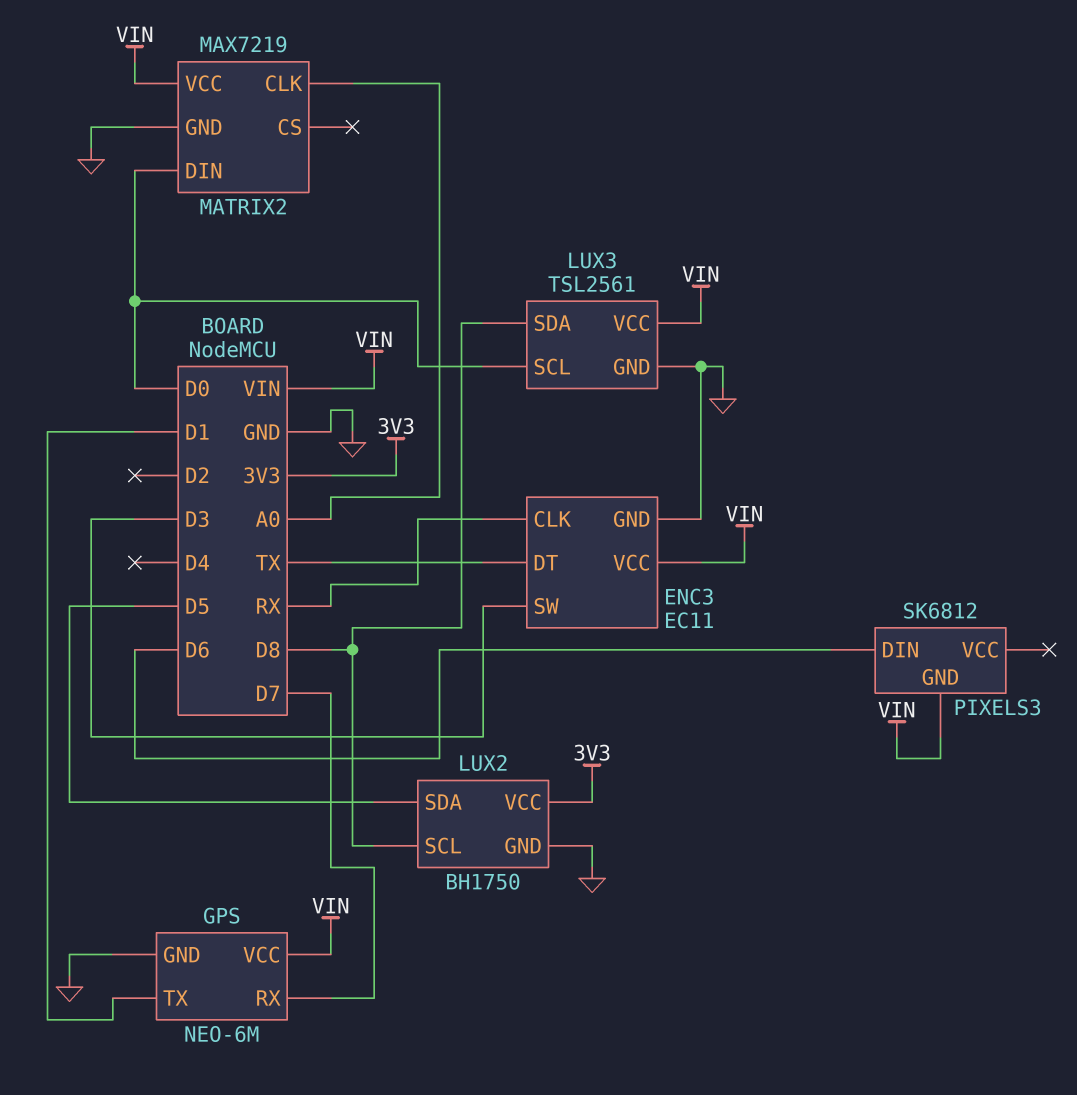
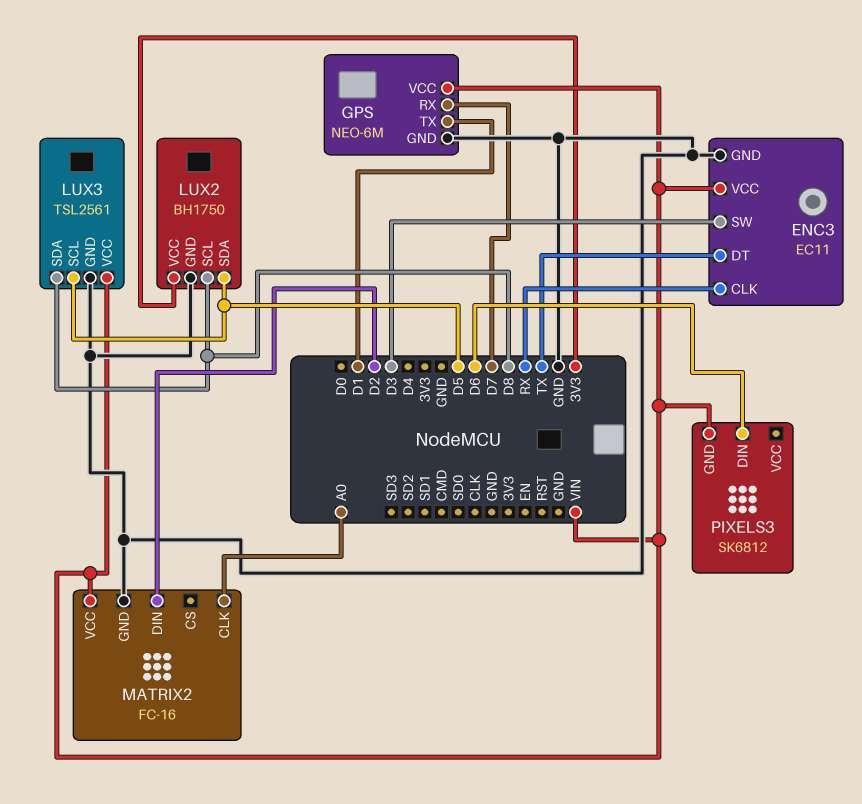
LUX3 pin SCL: D0 -> D5
MATRIX2: MAX7219 -> FC-16
MATRIX2 pin DIN: D0 -> D2

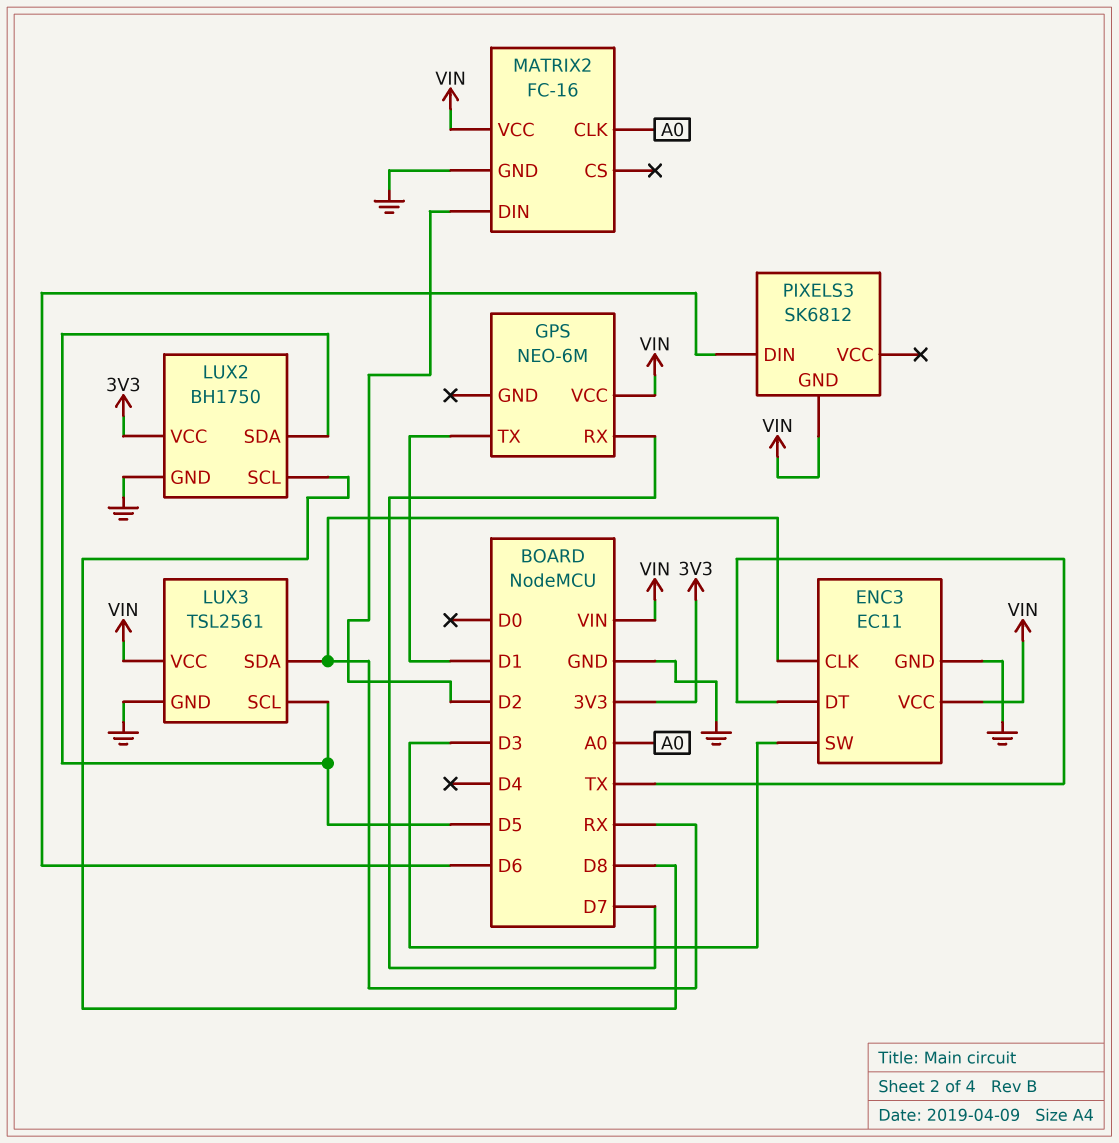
GPS pin GND: GND -> none
LUX3 pin SDA: D8 -> RX

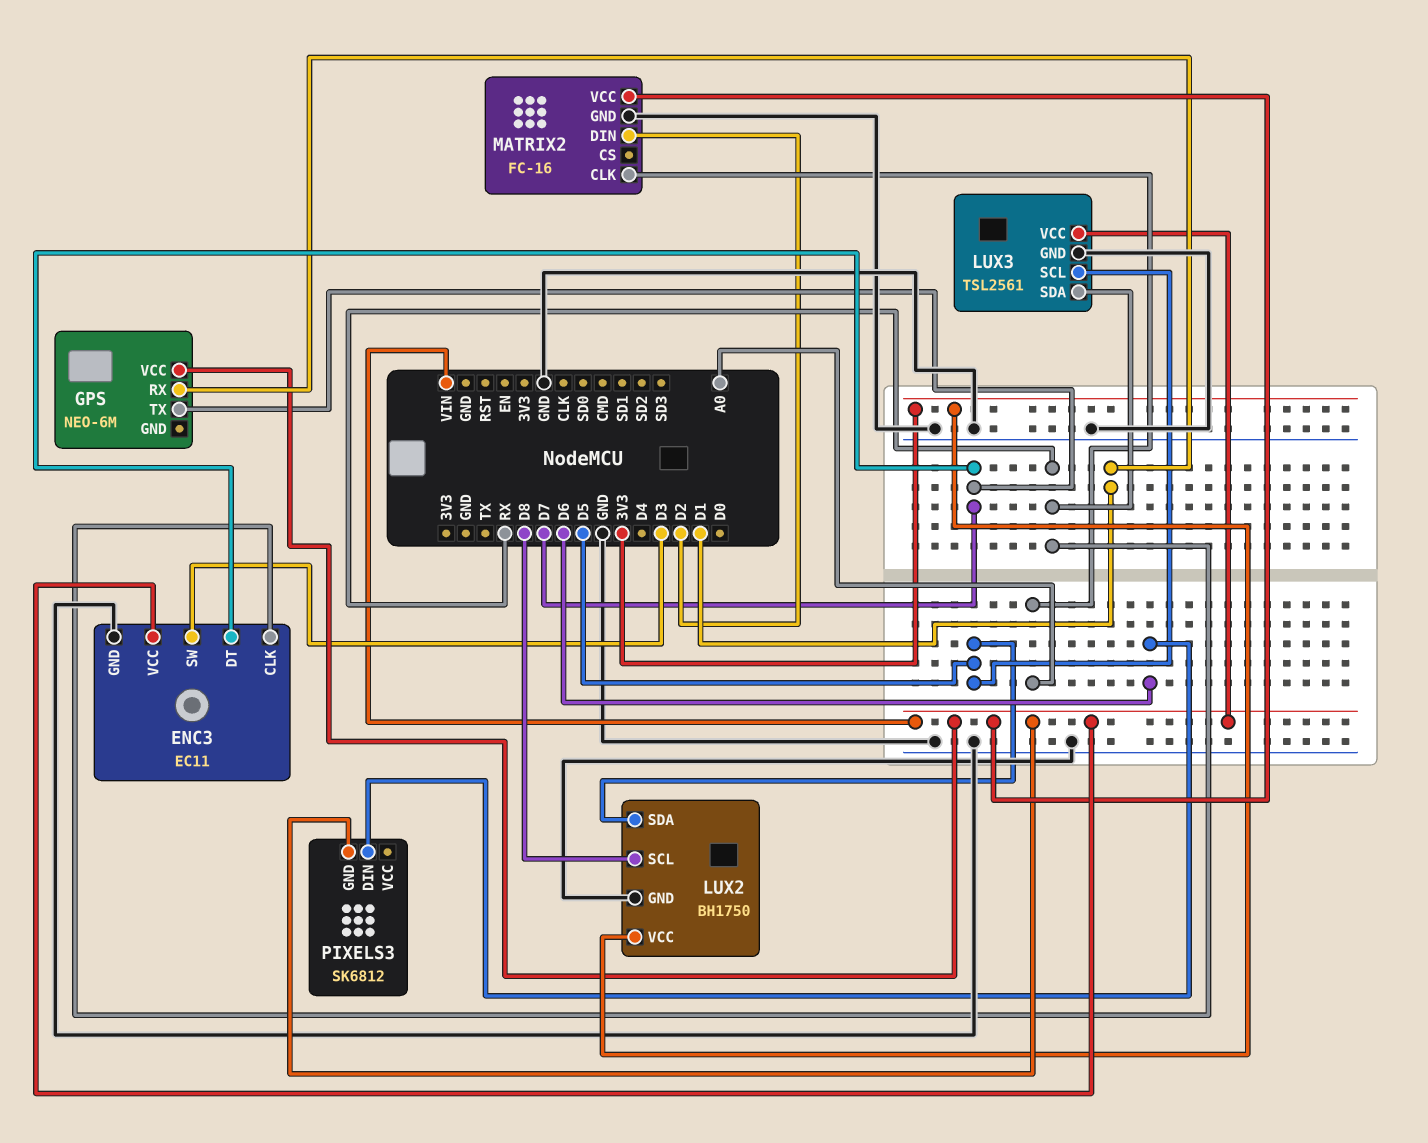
ENC3 pin DT: TX -> D7
GPS pin RX: D7 -> D1
GPS pin TX: D1 -> D7

